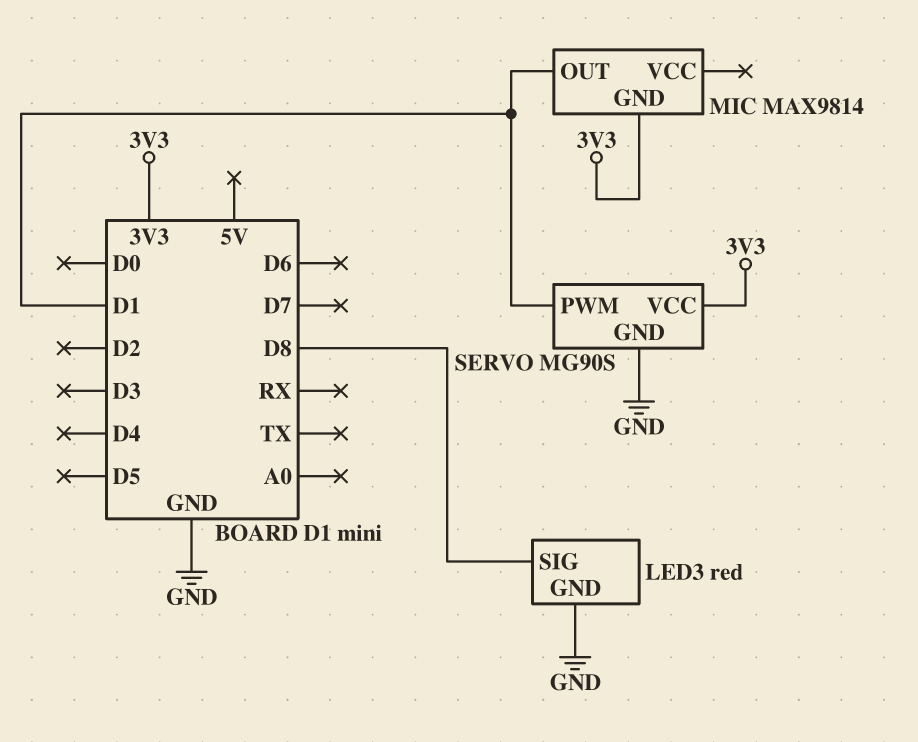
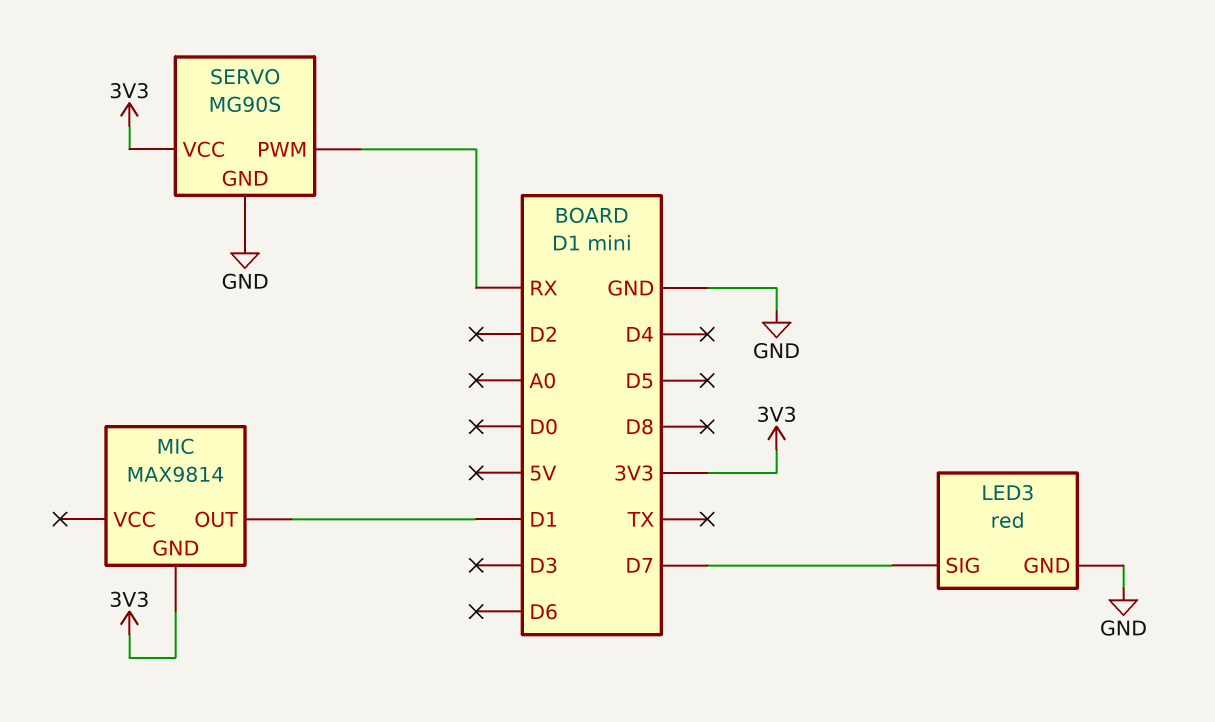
LED3 pin SIG: D8 -> D7
SERVO pin PWM: D1 -> RX

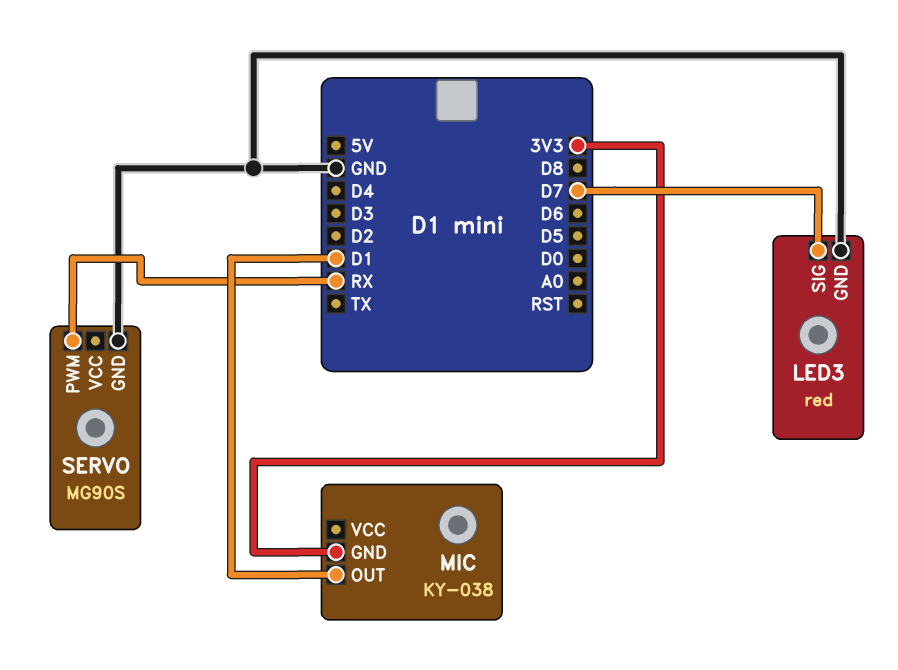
MIC: MAX9814 -> KY-038
SERVO pin VCC: 3V3 -> none

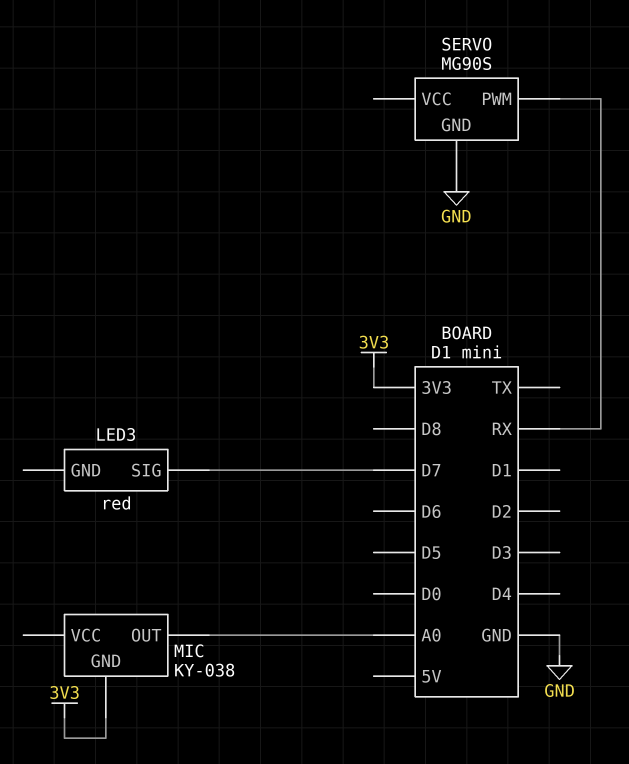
LED3 pin GND: GND -> none
MIC pin OUT: D1 -> A0

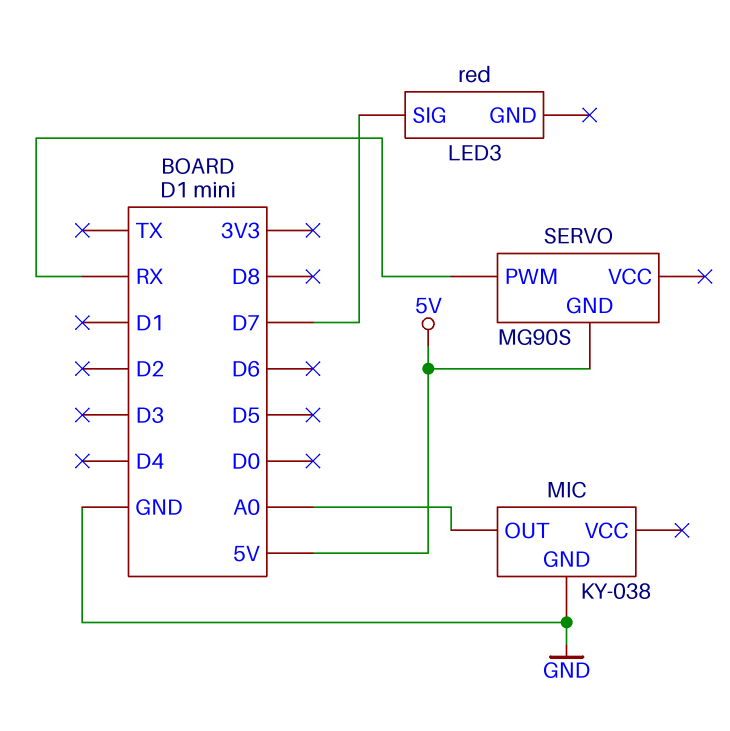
MIC pin GND: 3V3 -> GND
SERVO pin GND: GND -> 5V

